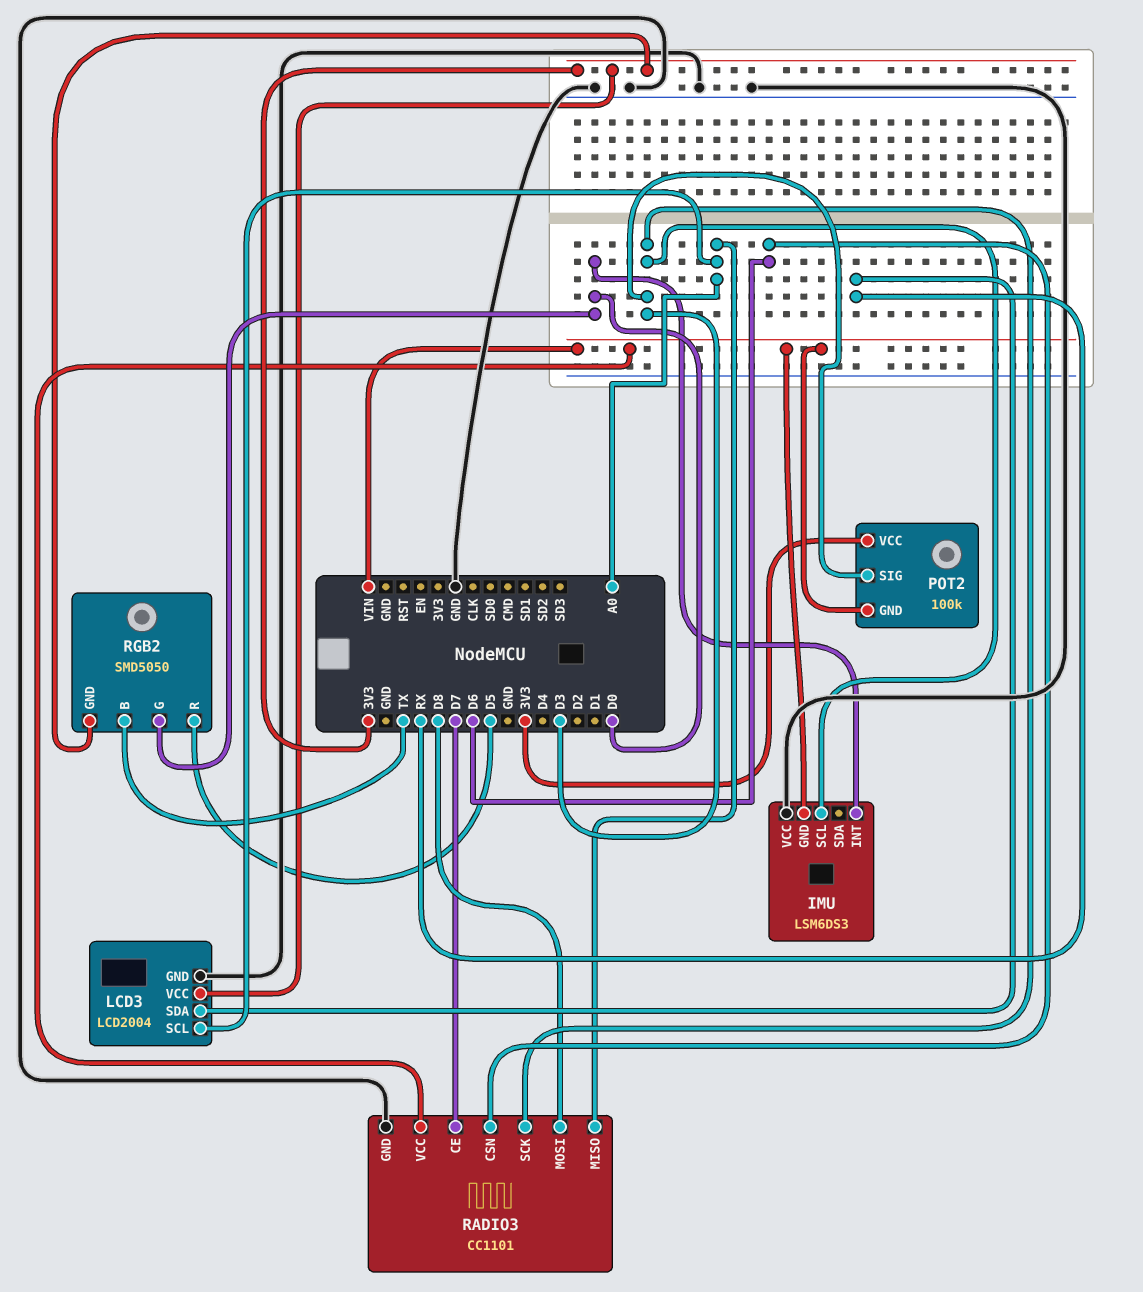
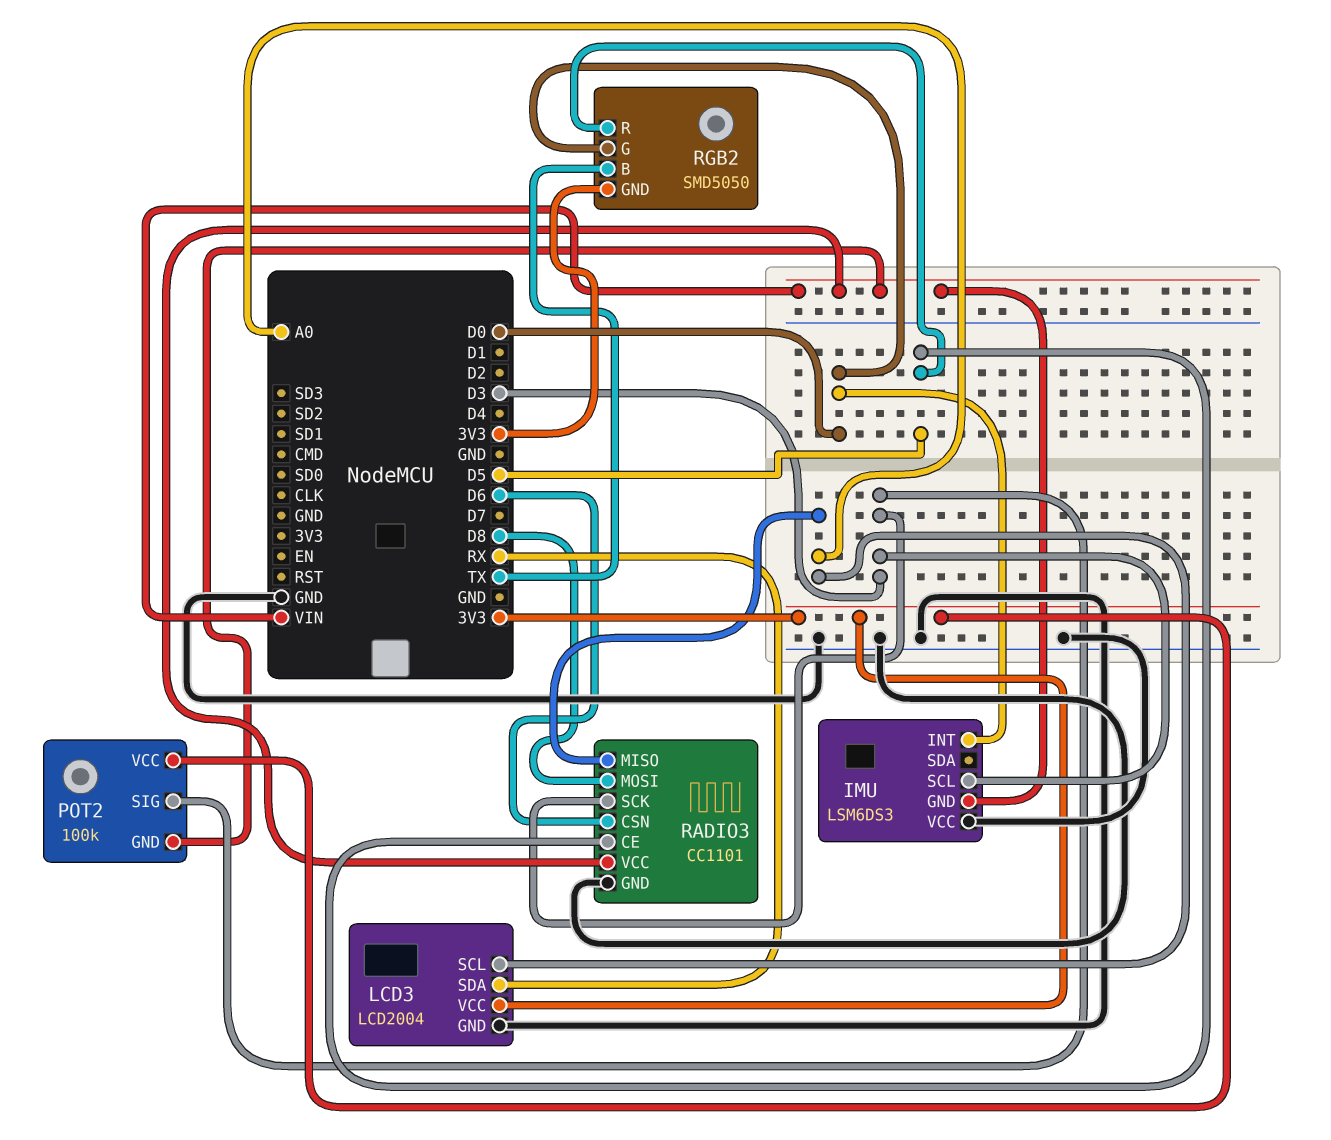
RADIO3 pin CE: D7 -> D5

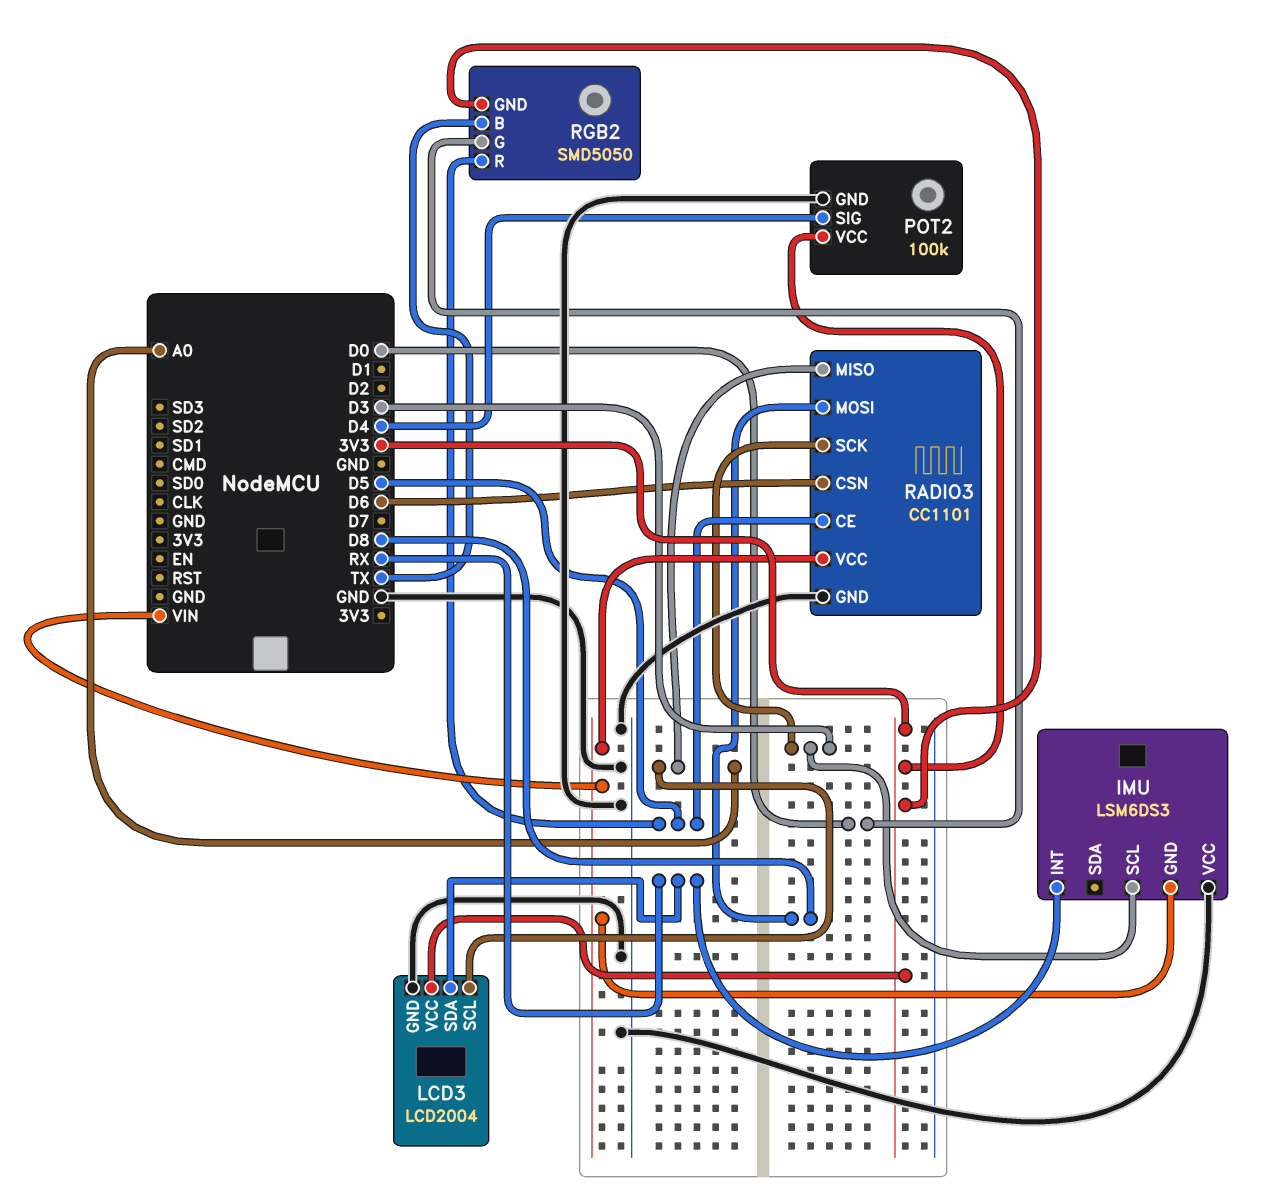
IMU pin INT: D0 -> RX
POT2 pin GND: VIN -> GND
POT2 pin SIG: D3 -> D4

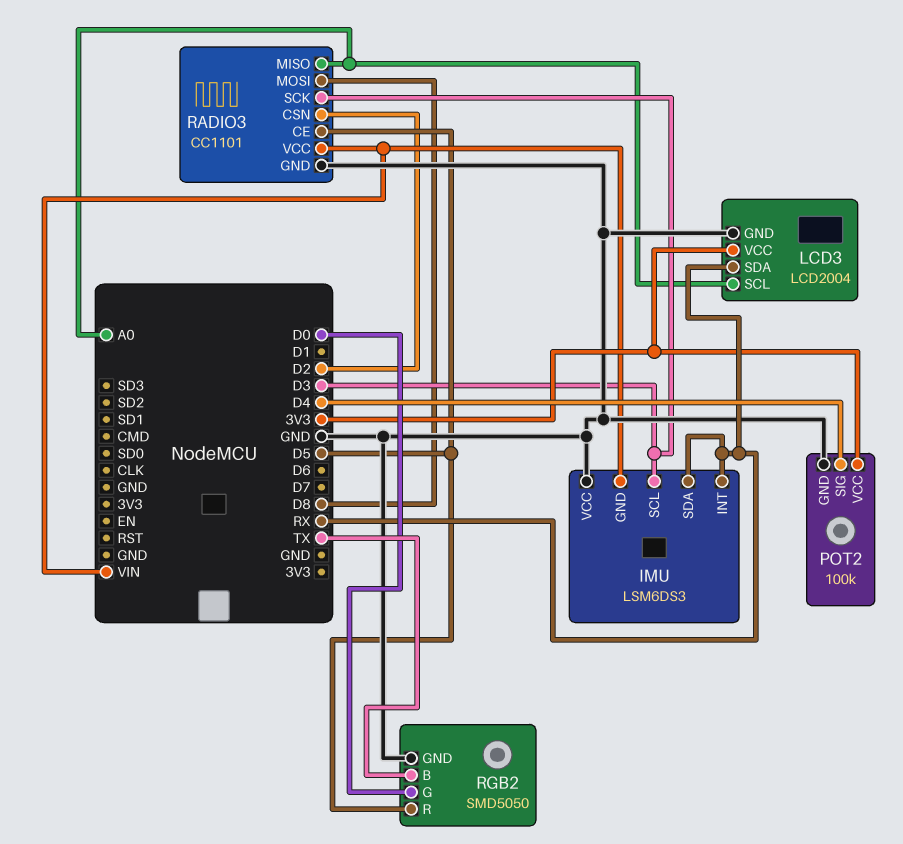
IMU pin SDA: none -> RX
RADIO3 pin CSN: D6 -> D2
RGB2 pin GND: 3V3 -> GND

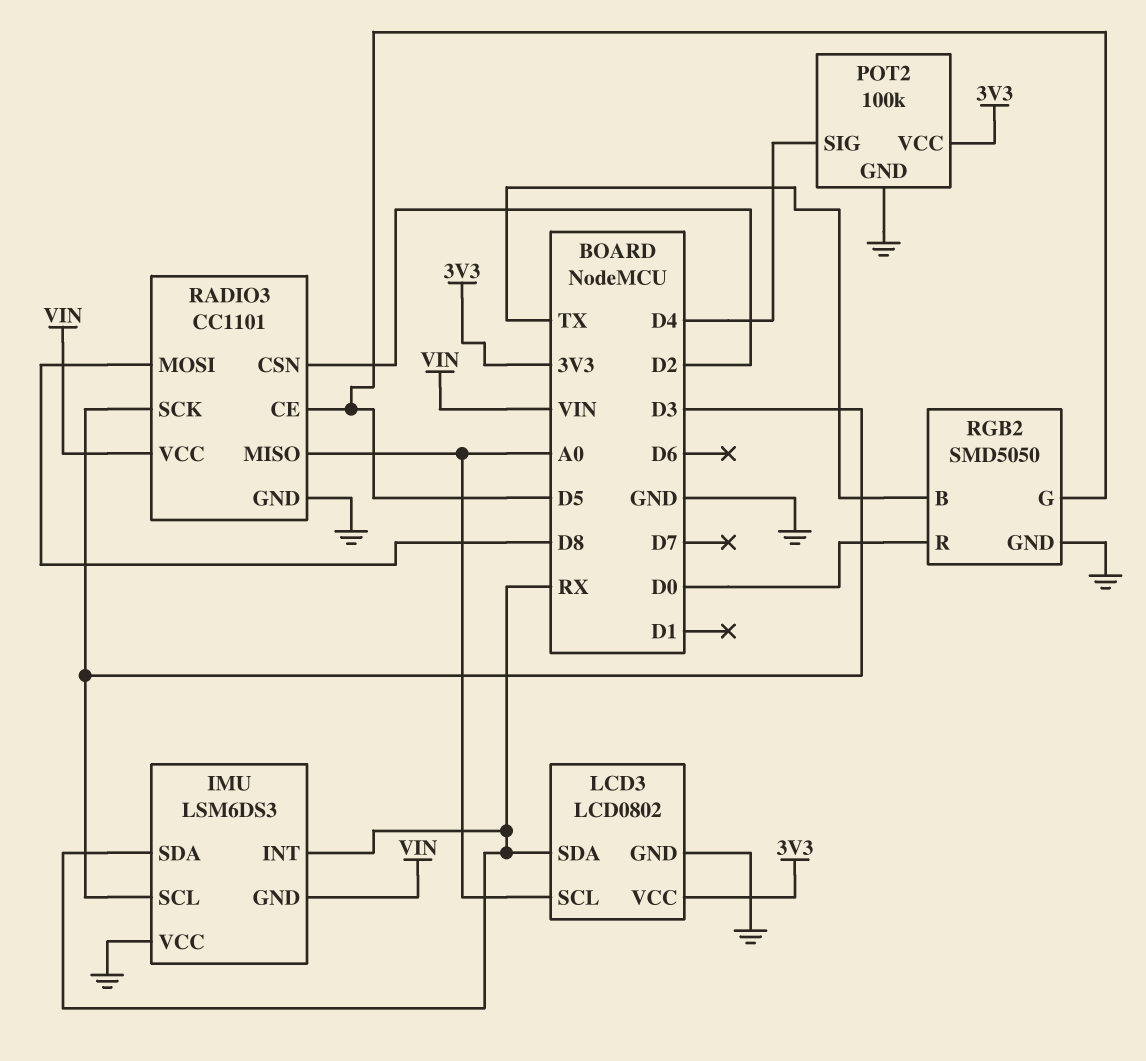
LCD3: LCD2004 -> LCD0802
RGB2 pin G: D0 -> D5
RGB2 pin R: D5 -> D0

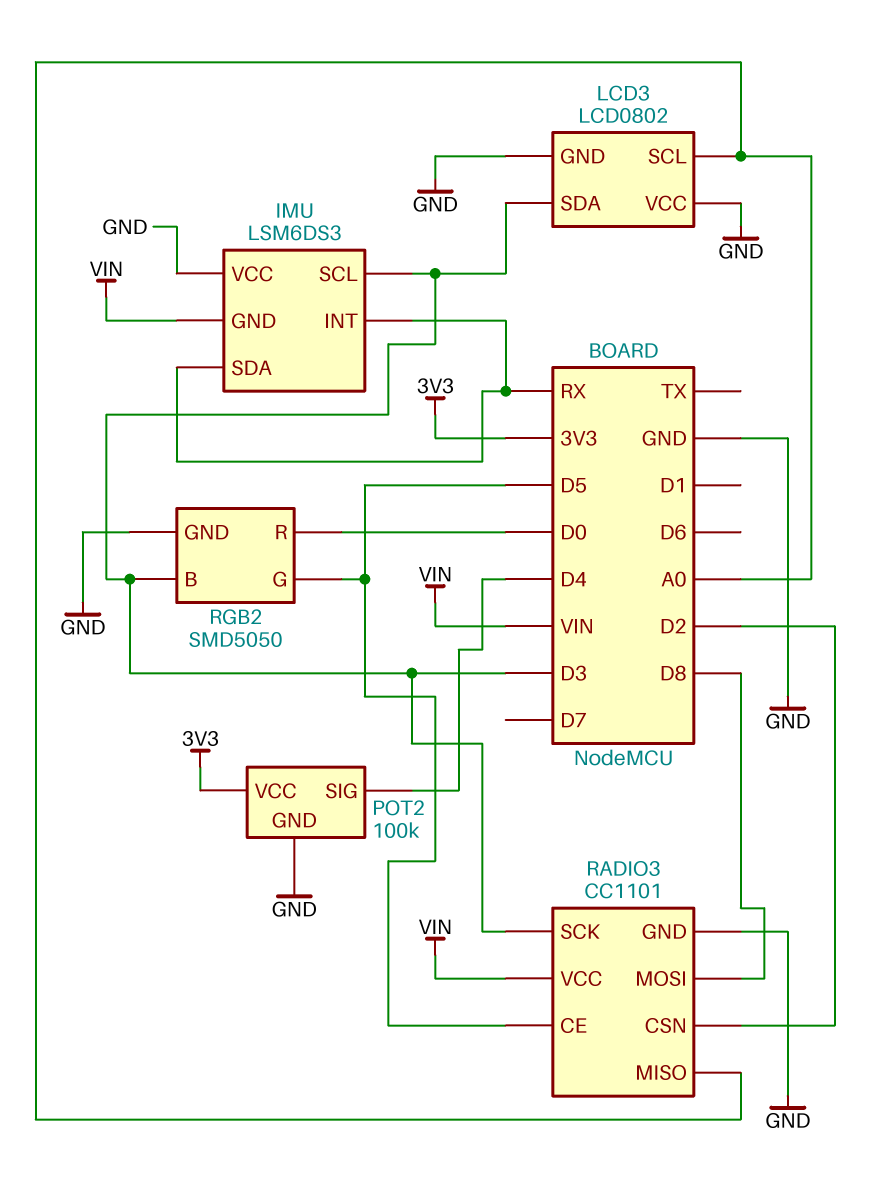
LCD3 pin SDA: RX -> D3
LCD3 pin VCC: 3V3 -> GND
RGB2 pin B: TX -> D3

